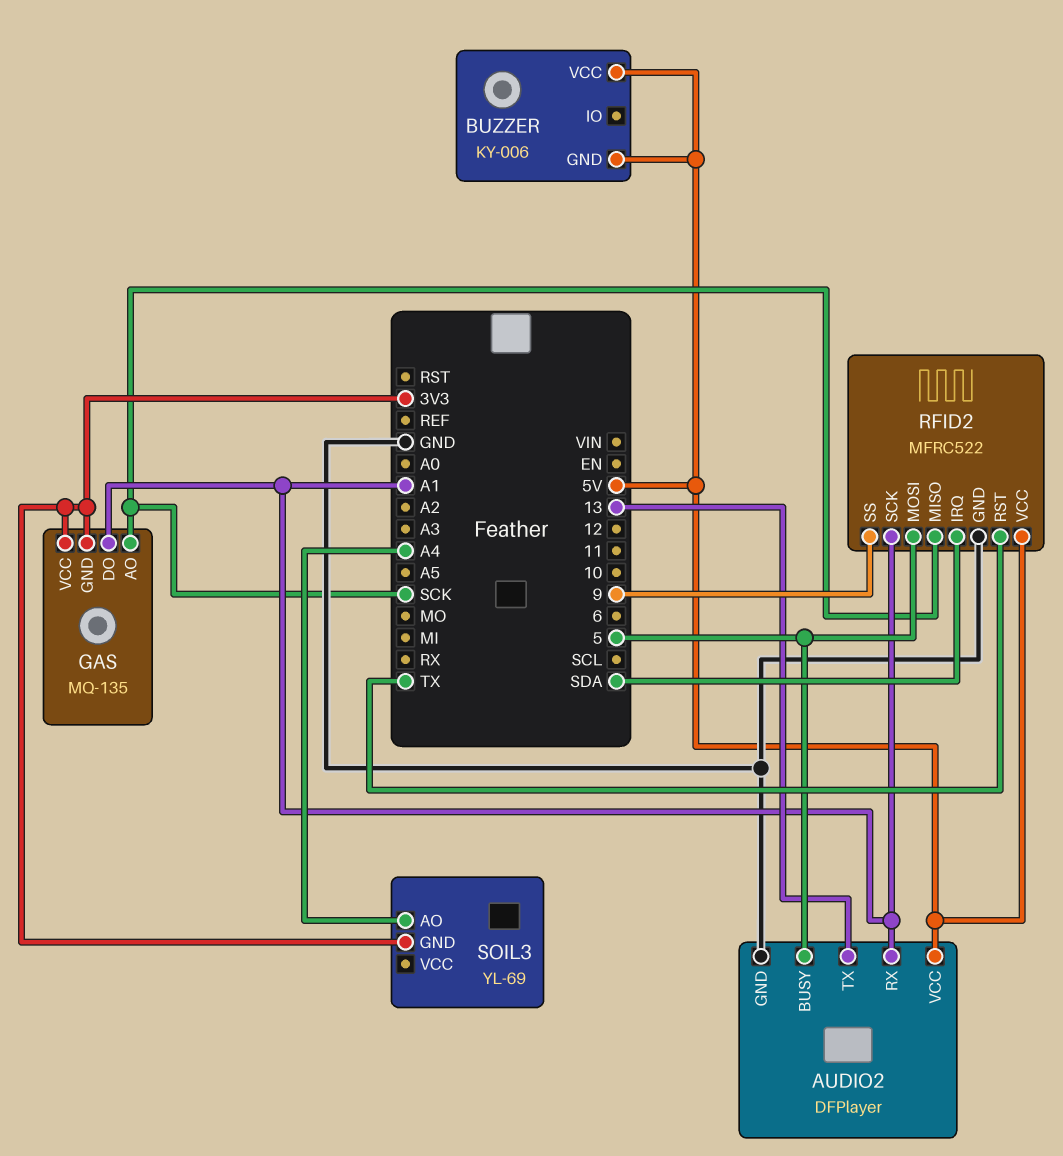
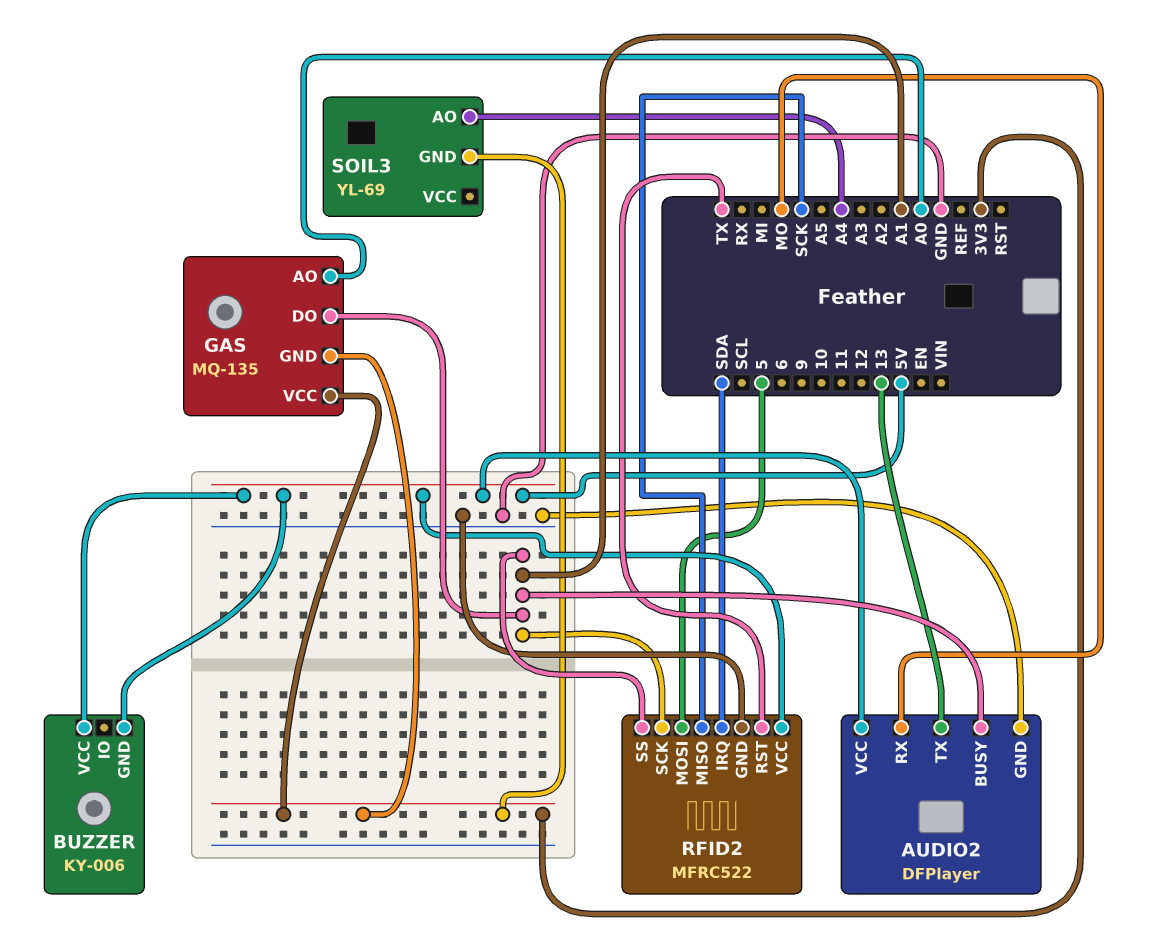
AUDIO2 pin BUSY: 5 -> A1
AUDIO2 pin RX: A1 -> MO
GAS pin AO: SCK -> A0
RFID2 pin SS: 9 -> A1

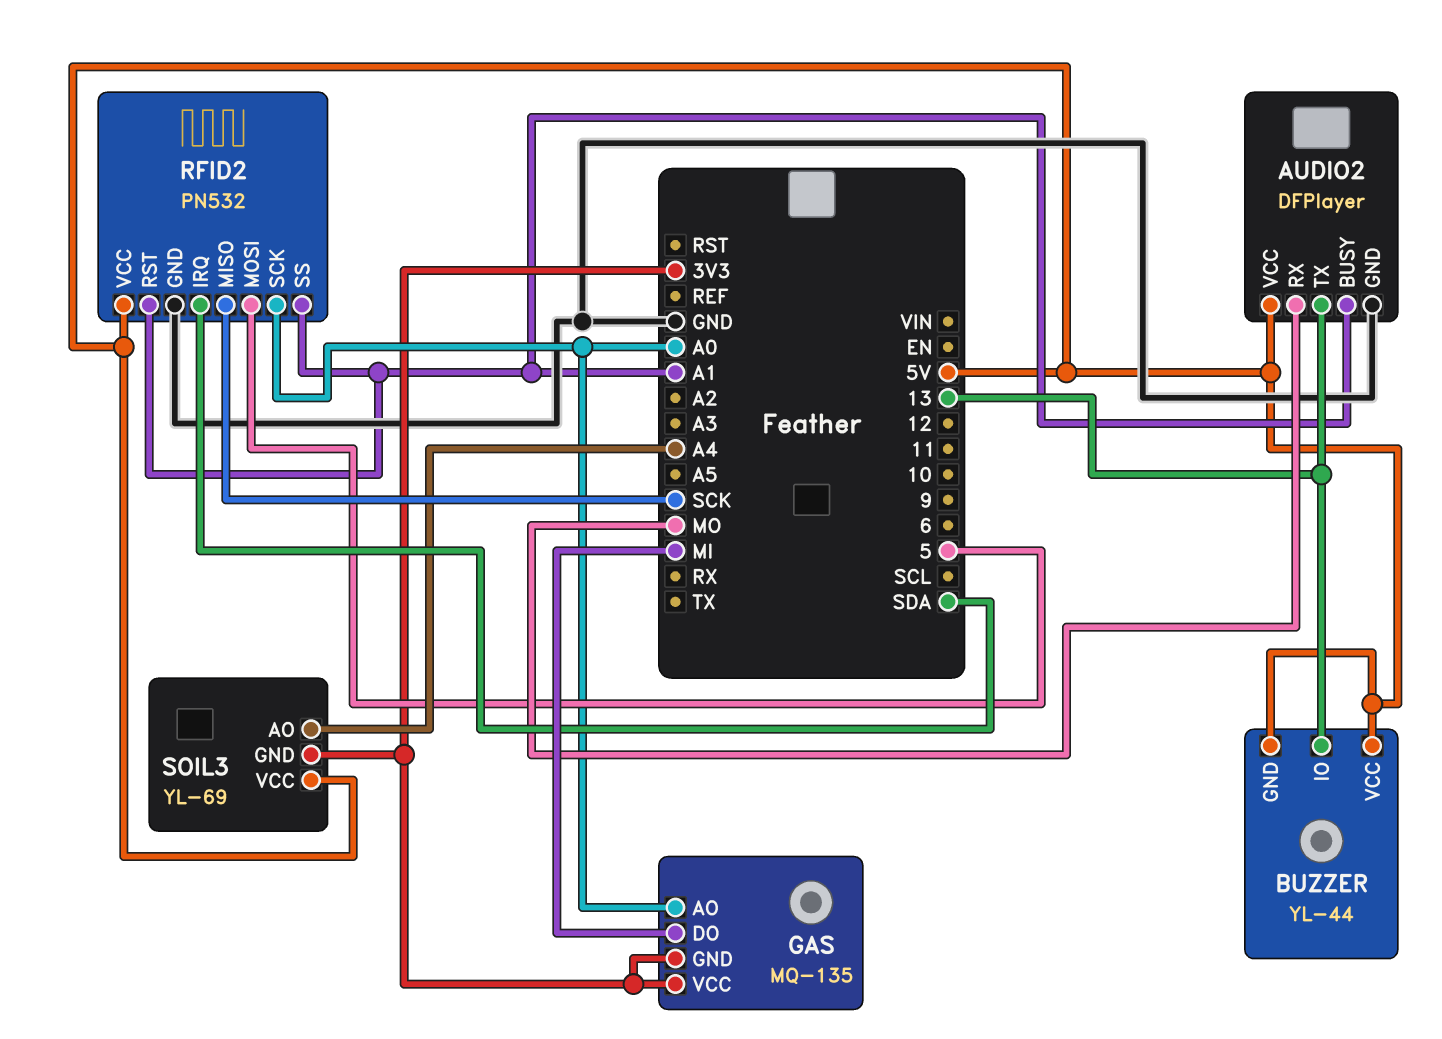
BUZZER: KY-006 -> YL-44
BUZZER pin IO: none -> 13
GAS pin DO: A1 -> MI
RFID2: MFRC522 -> PN532
RFID2 pin RST: TX -> A1
RFID2 pin SCK: A1 -> A0
SOIL3 pin VCC: none -> 5V

